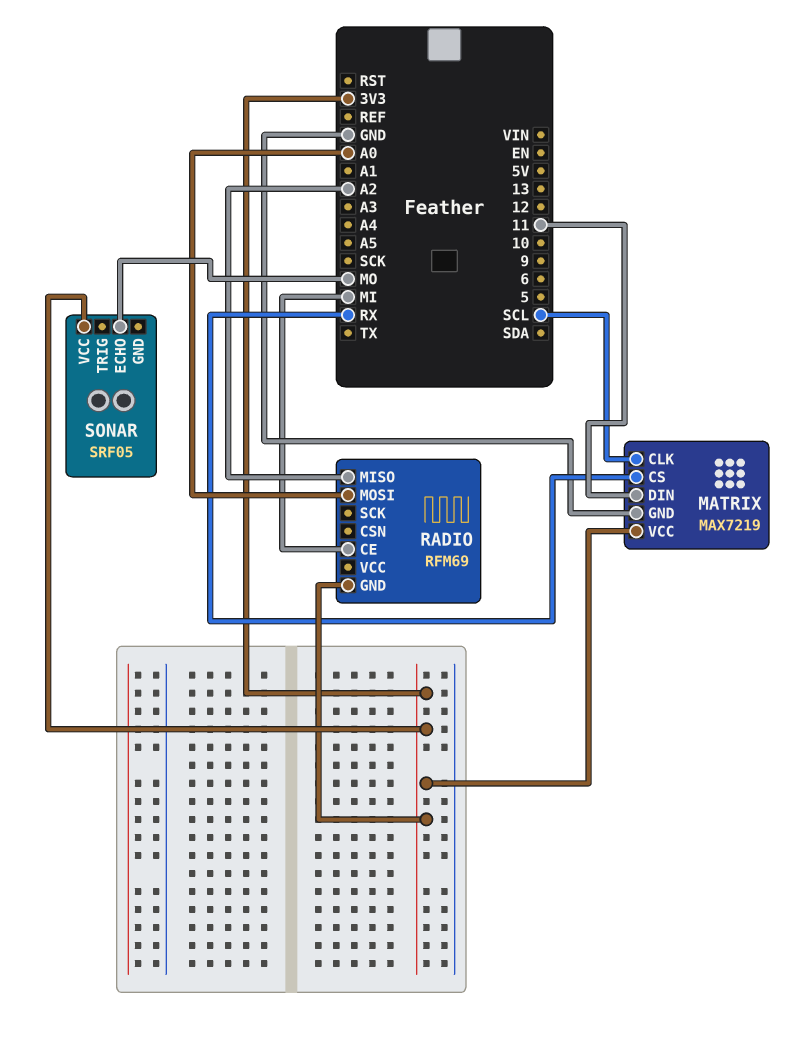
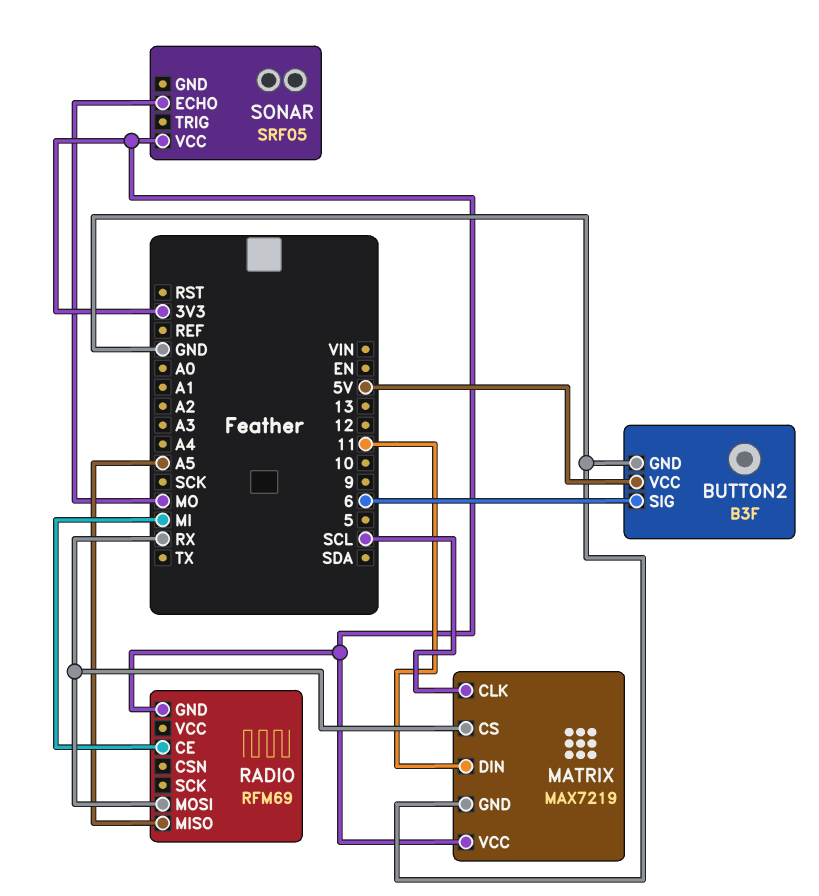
BUTTON2: none -> B3F
BUTTON2 pin GND: none -> GND
BUTTON2 pin SIG: none -> 6
BUTTON2 pin VCC: none -> 5V
RADIO pin MISO: A2 -> A5
RADIO pin MOSI: A0 -> RX

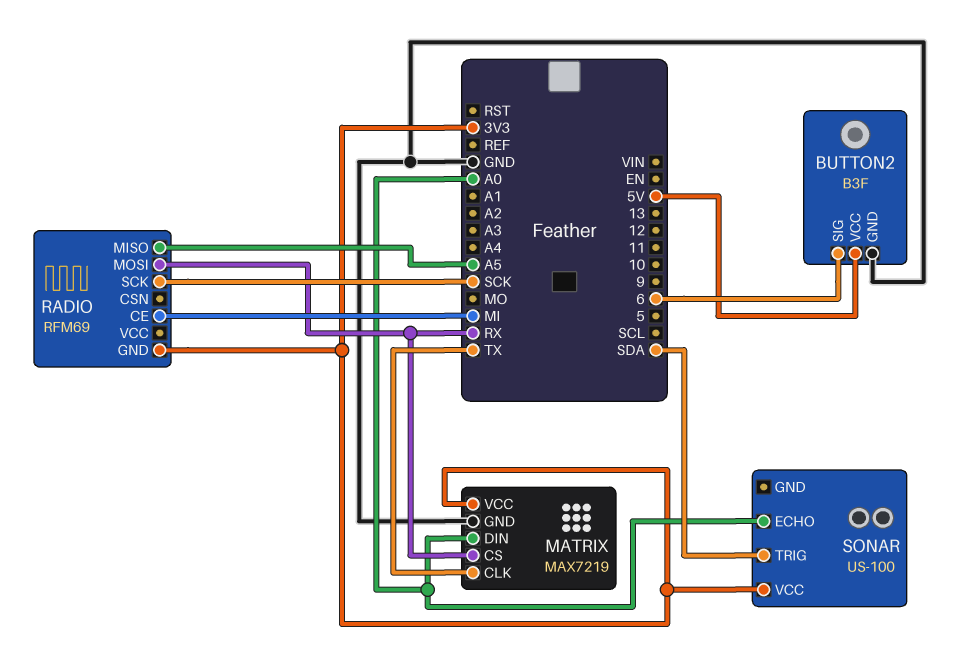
MATRIX pin CLK: SCL -> TX
MATRIX pin DIN: 11 -> A0
RADIO pin SCK: none -> SCK
SONAR: SRF05 -> US-100
SONAR pin ECHO: MO -> A0
SONAR pin TRIG: none -> SDA

